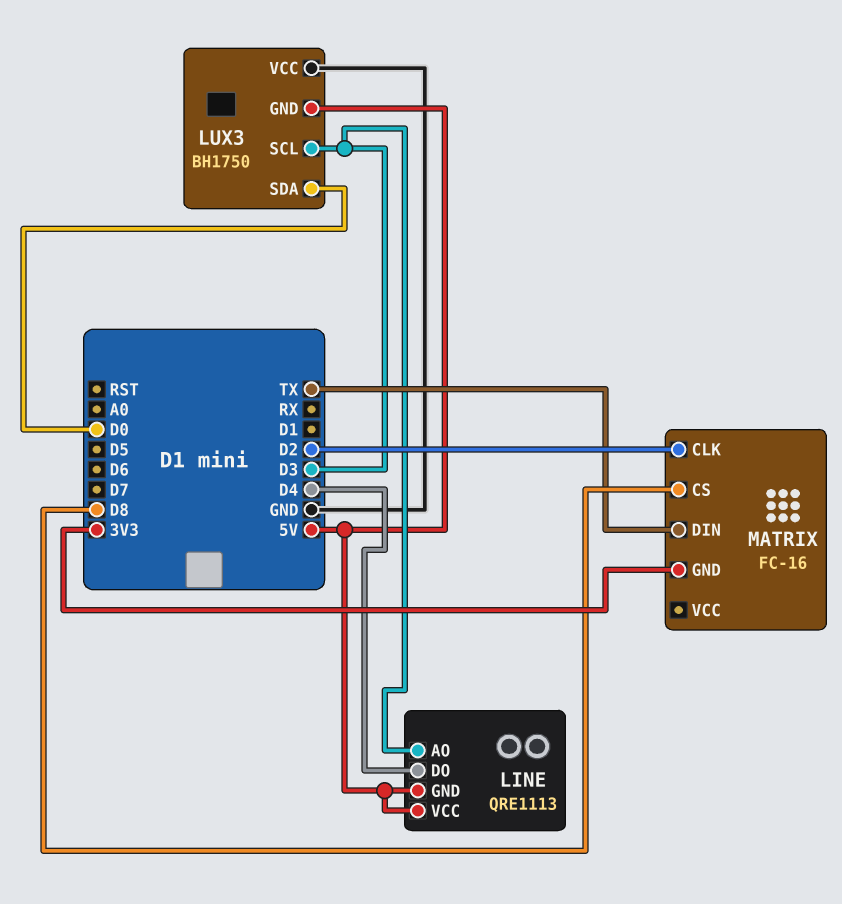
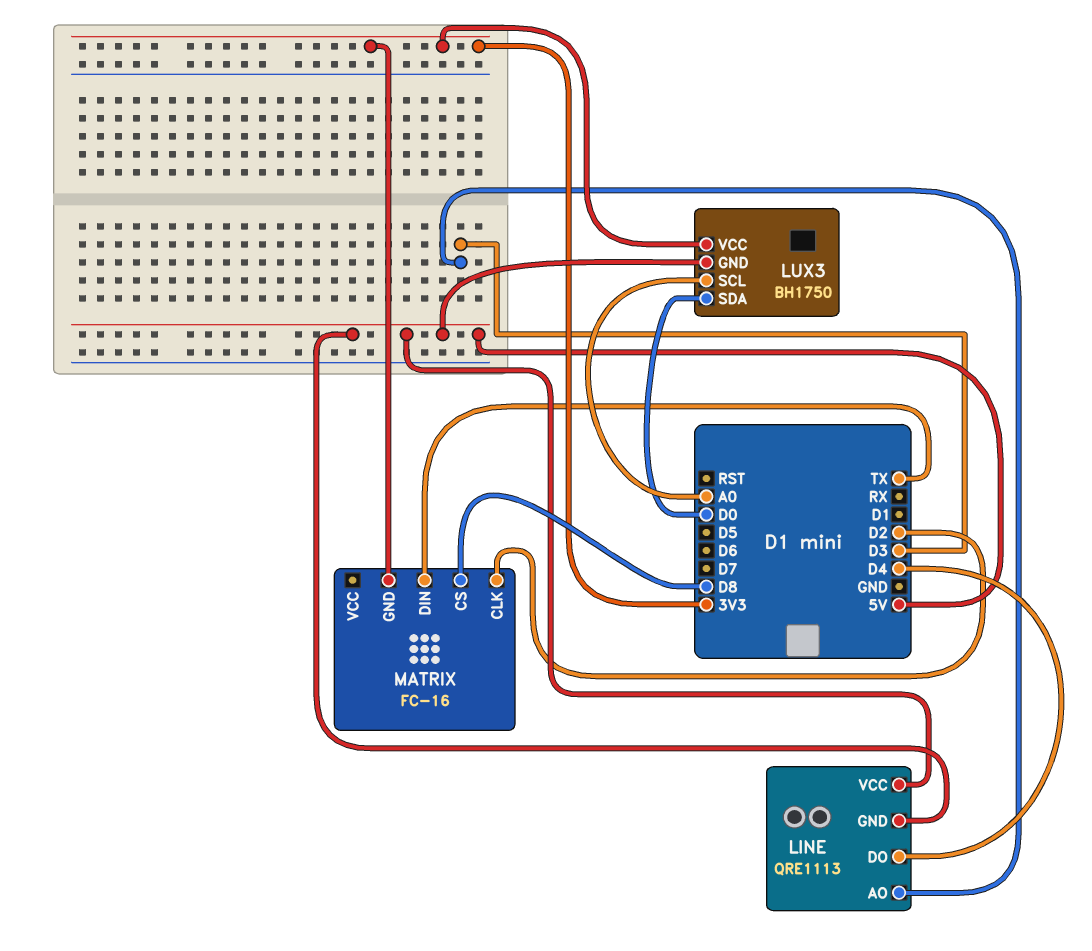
LUX3 pin SCL: D3 -> A0
LUX3 pin VCC: GND -> 3V3

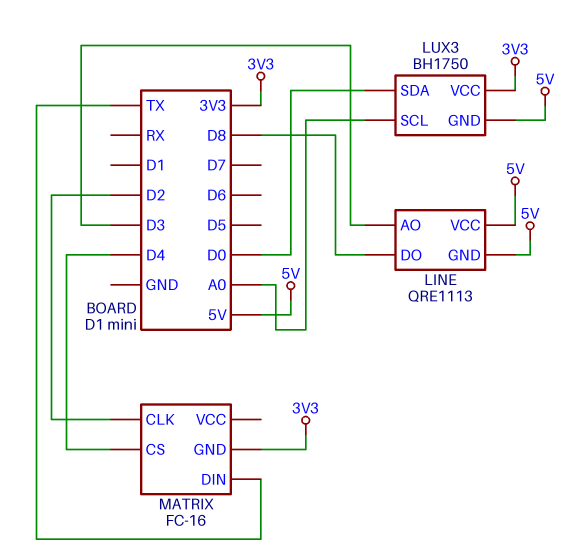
LINE pin DO: D4 -> D8
MATRIX pin CS: D8 -> D4

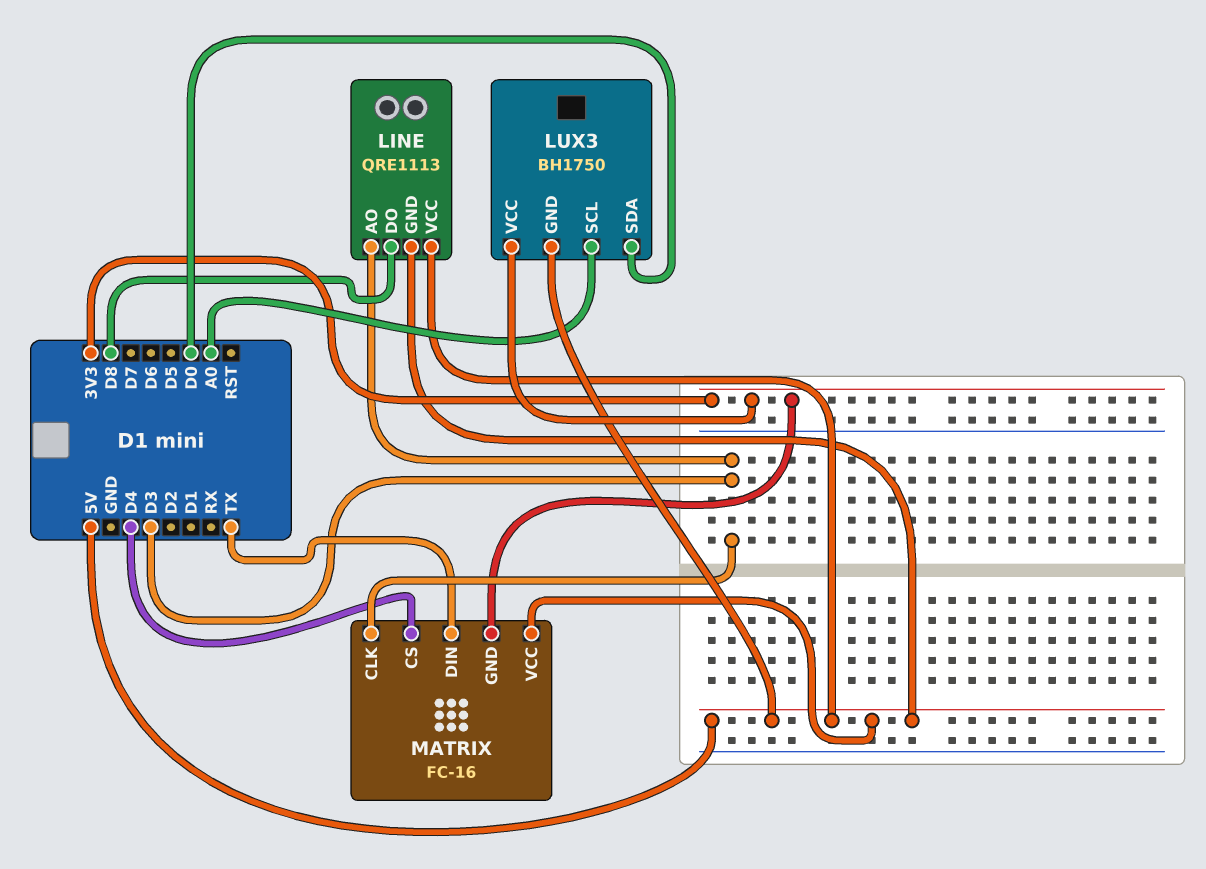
MATRIX pin CLK: D2 -> D3
MATRIX pin VCC: none -> 5V

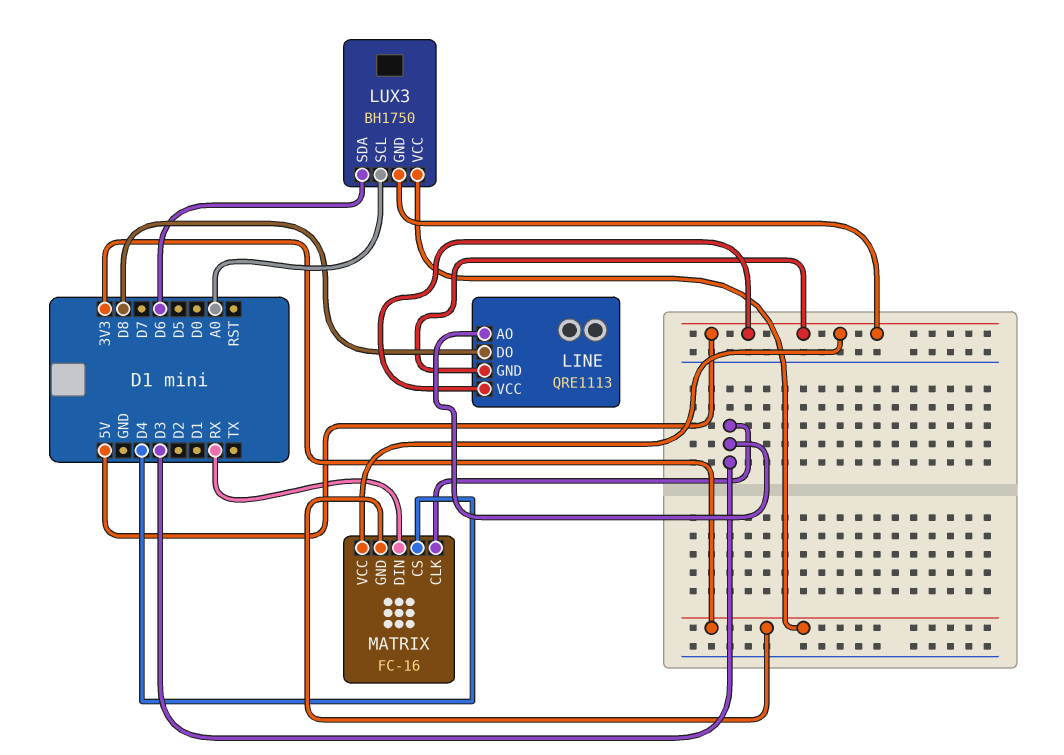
LUX3 pin SDA: D0 -> D6
MATRIX pin DIN: TX -> RX

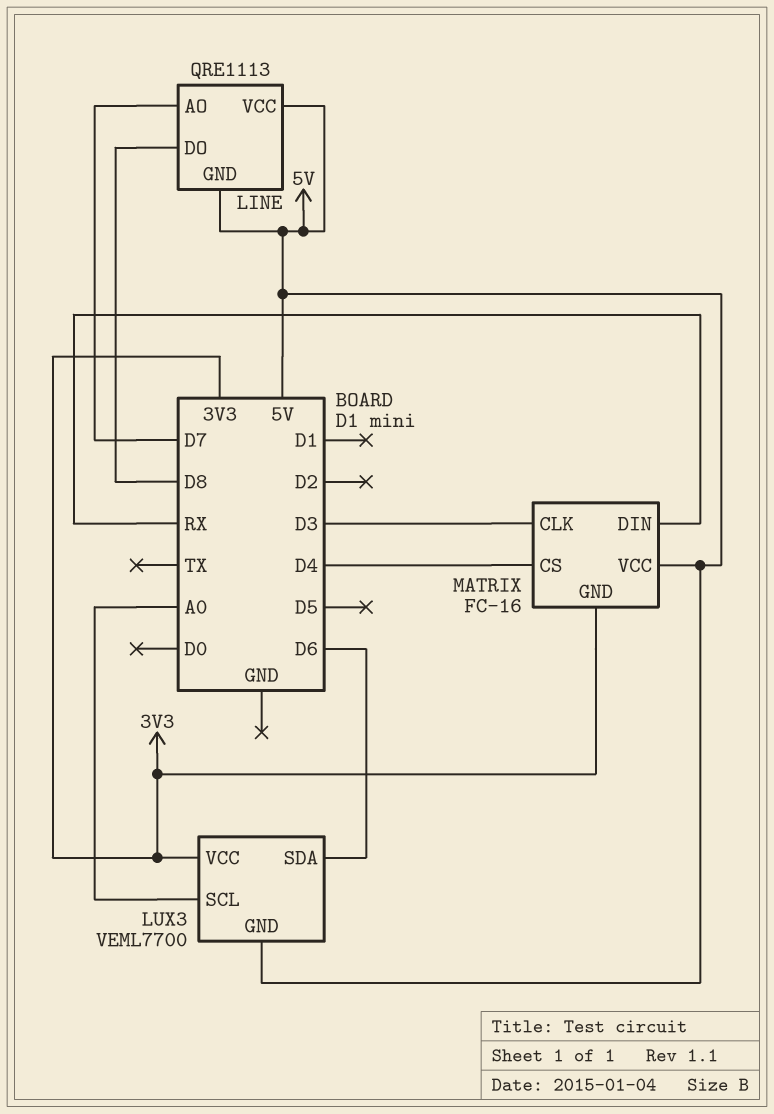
LINE pin AO: D3 -> D7
LUX3: BH1750 -> VEML7700

